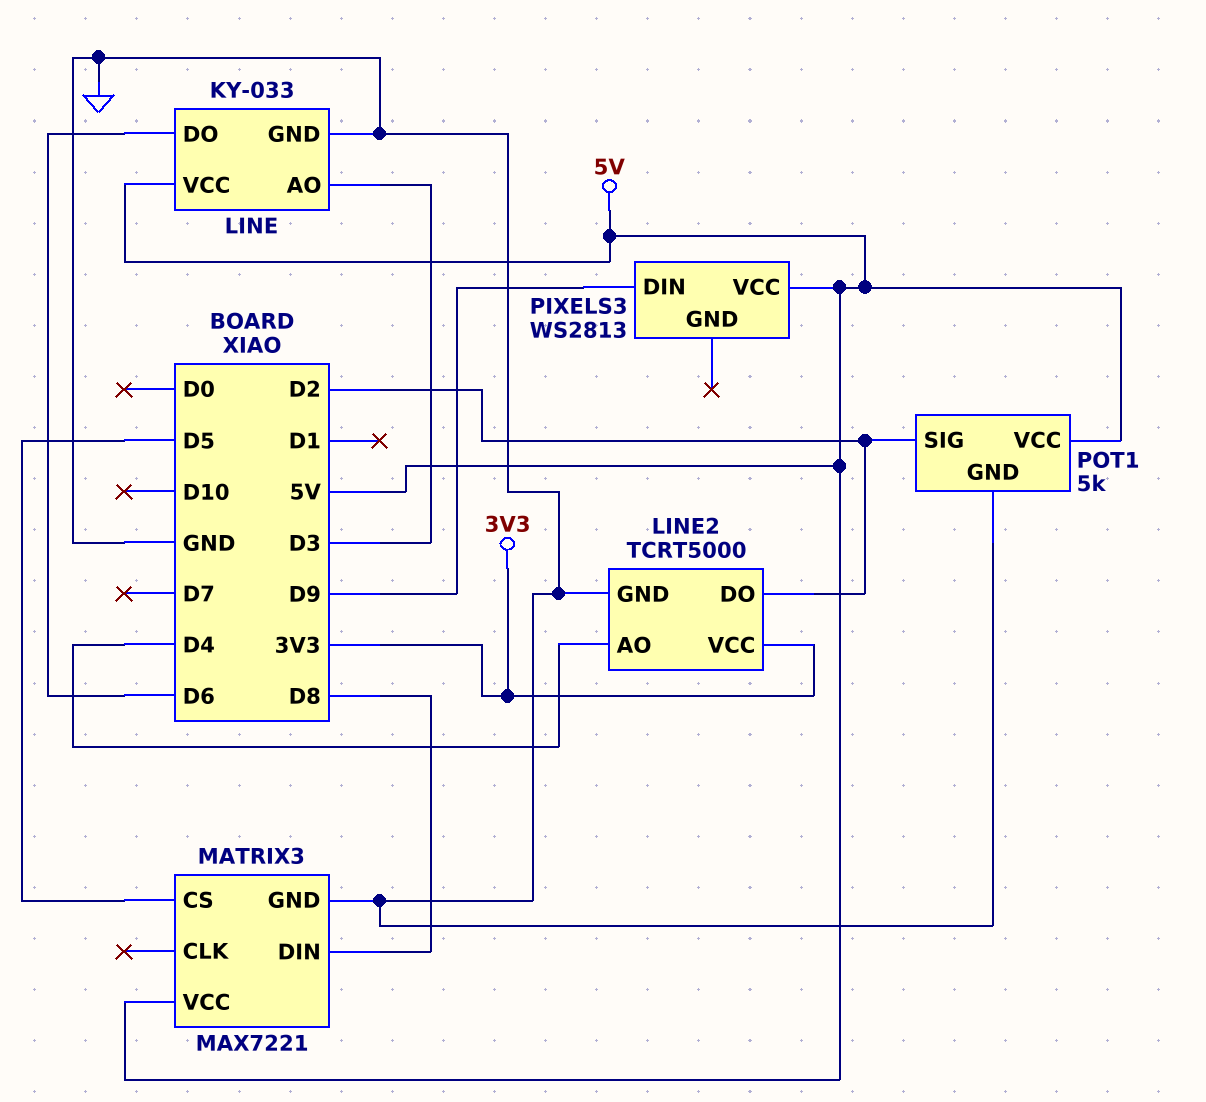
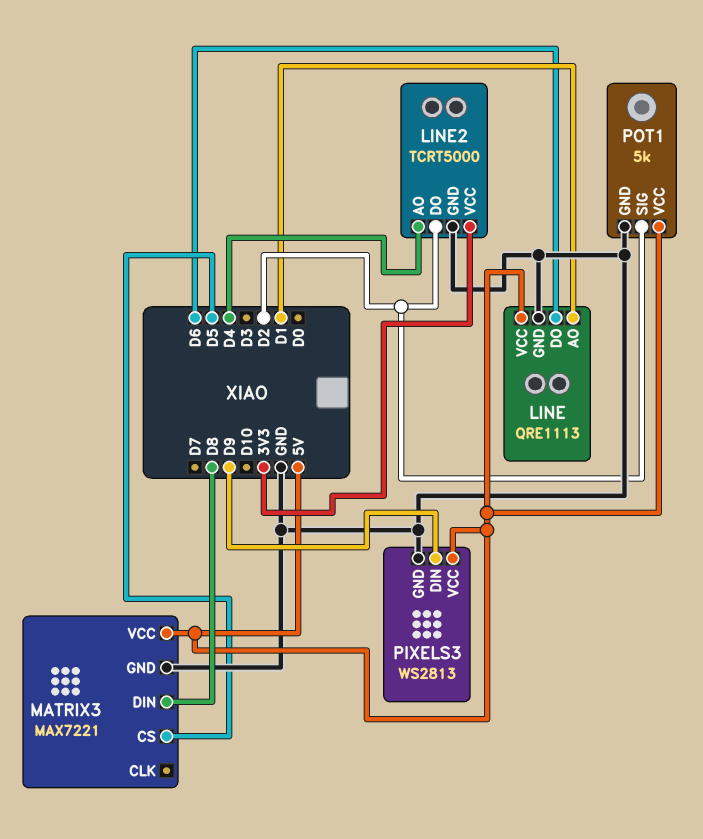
LINE: KY-033 -> QRE1113
LINE pin AO: D3 -> D1
PIXELS3 pin GND: none -> GND

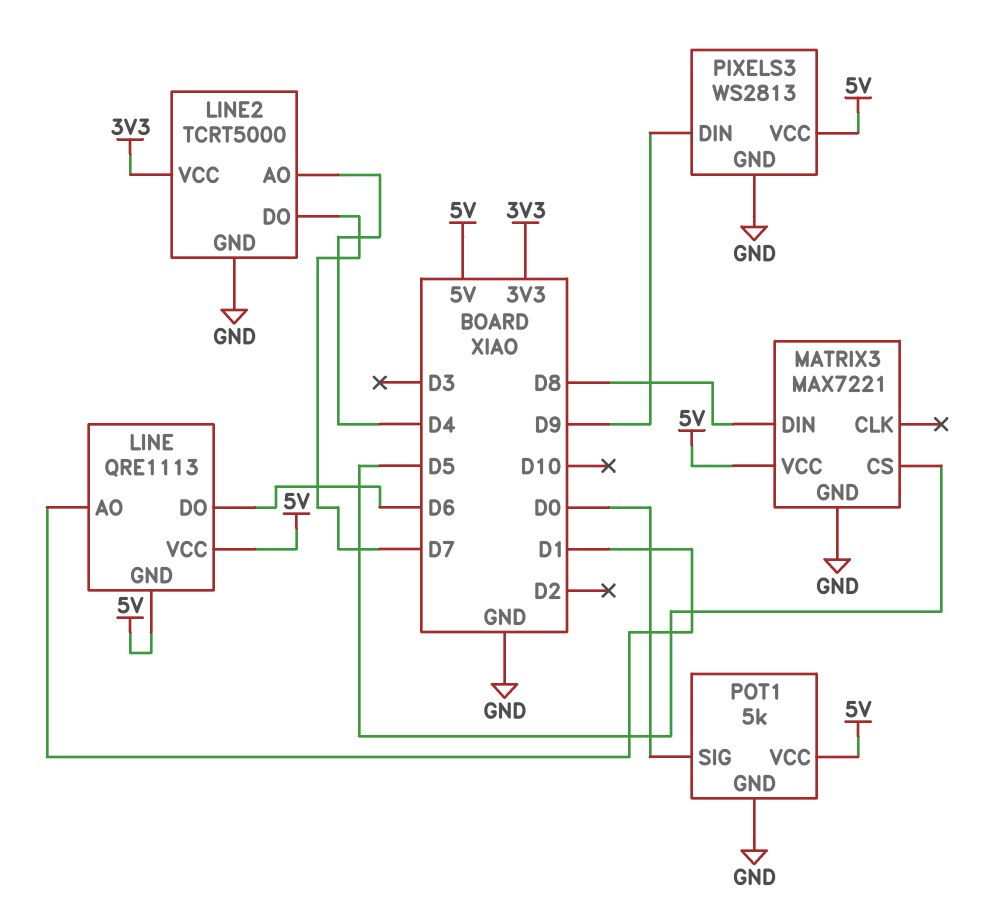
LINE pin GND: GND -> 5V
LINE2 pin DO: D2 -> D7
POT1 pin SIG: D2 -> D0

